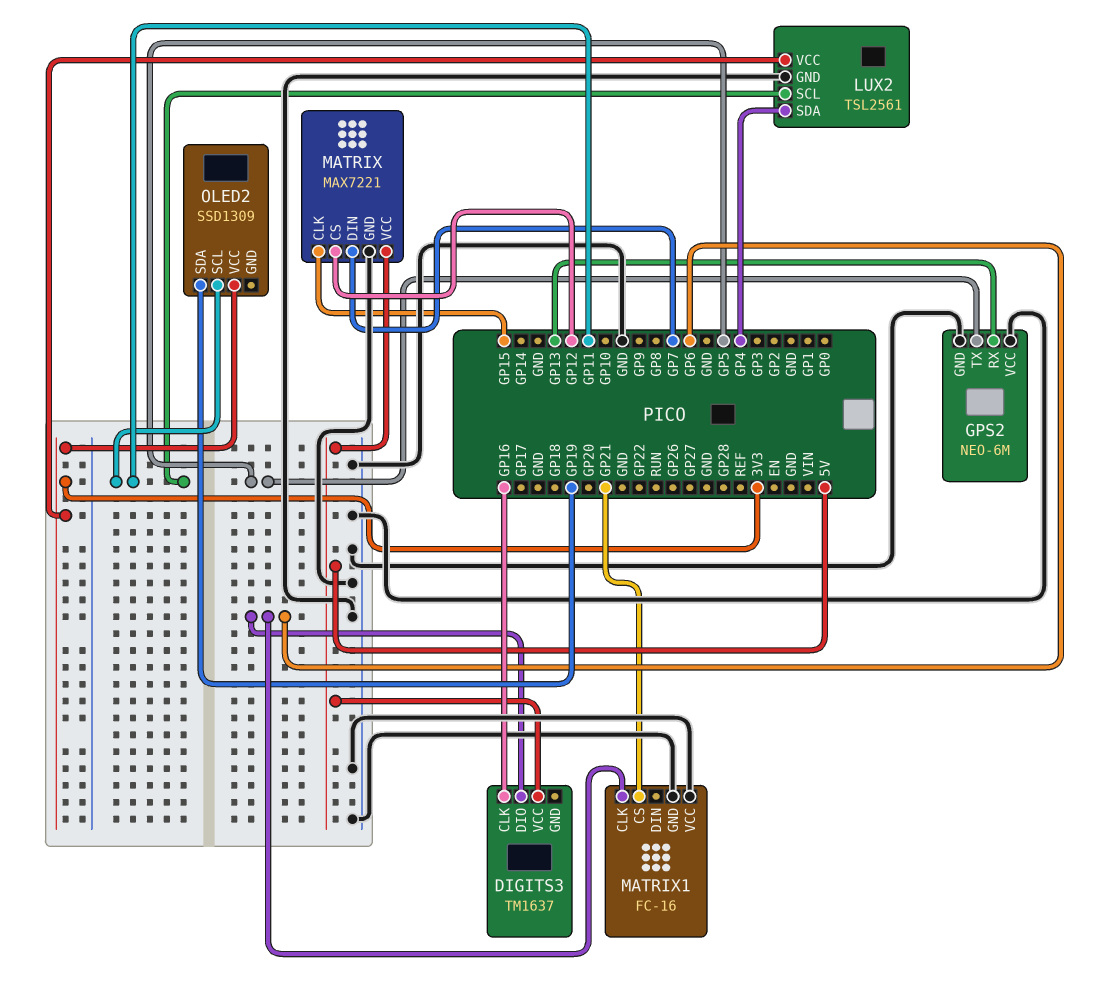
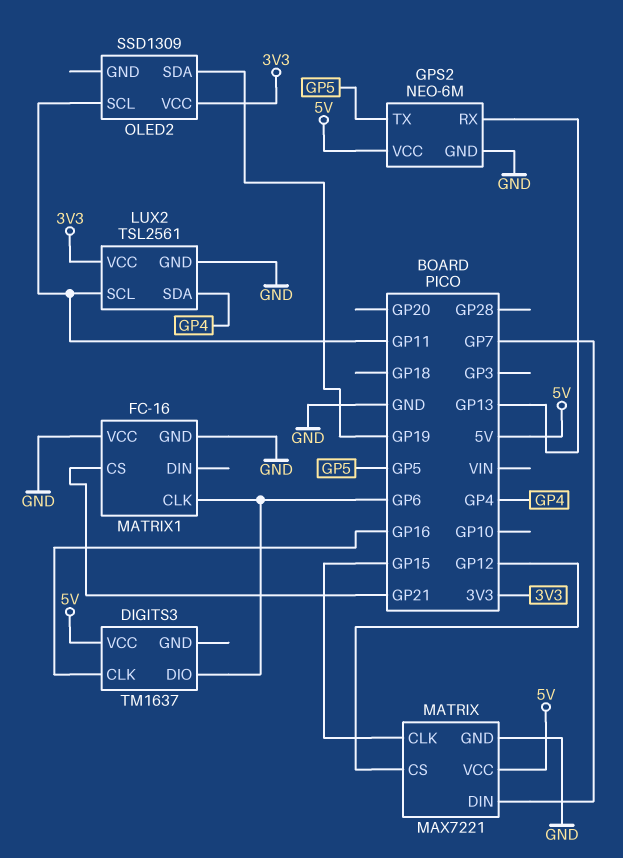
GPS2 pin VCC: GND -> 5V

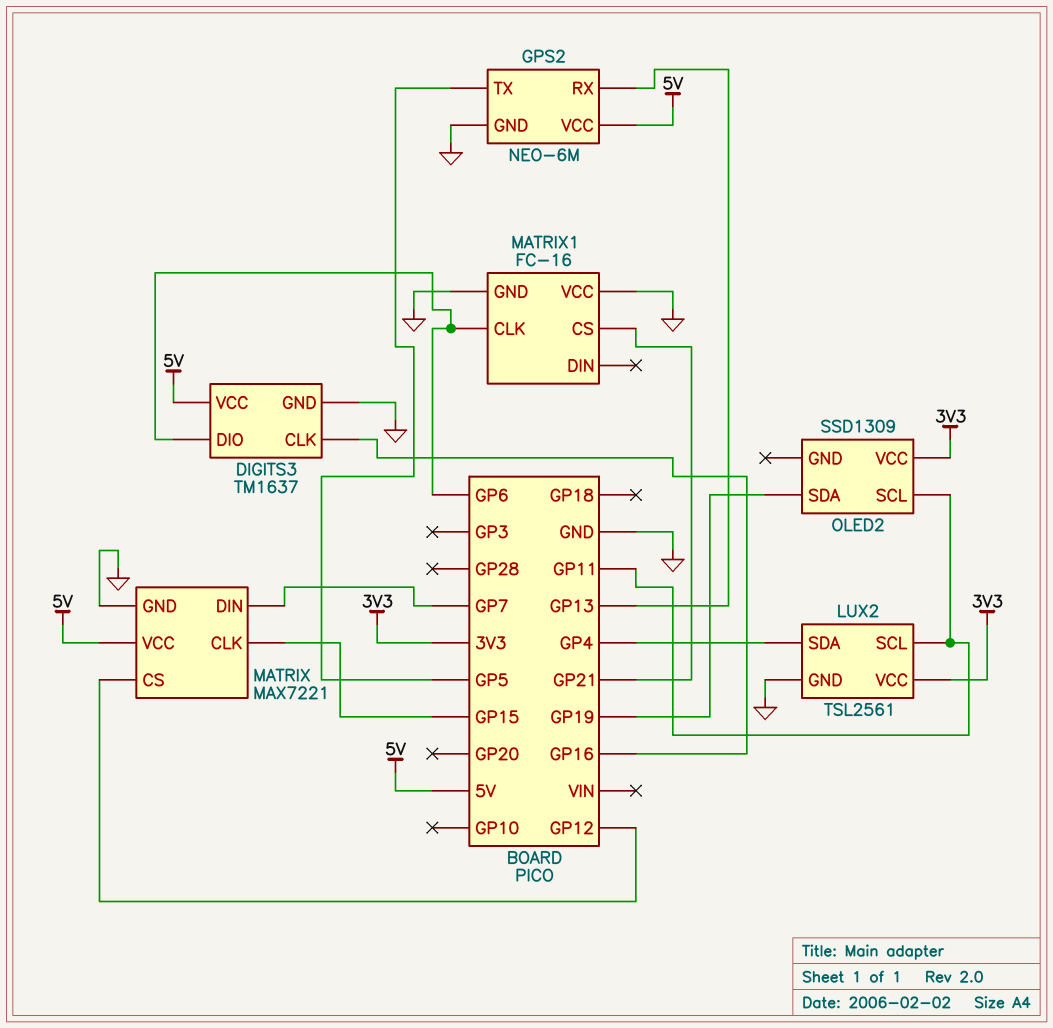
DIGITS3 pin GND: none -> GND

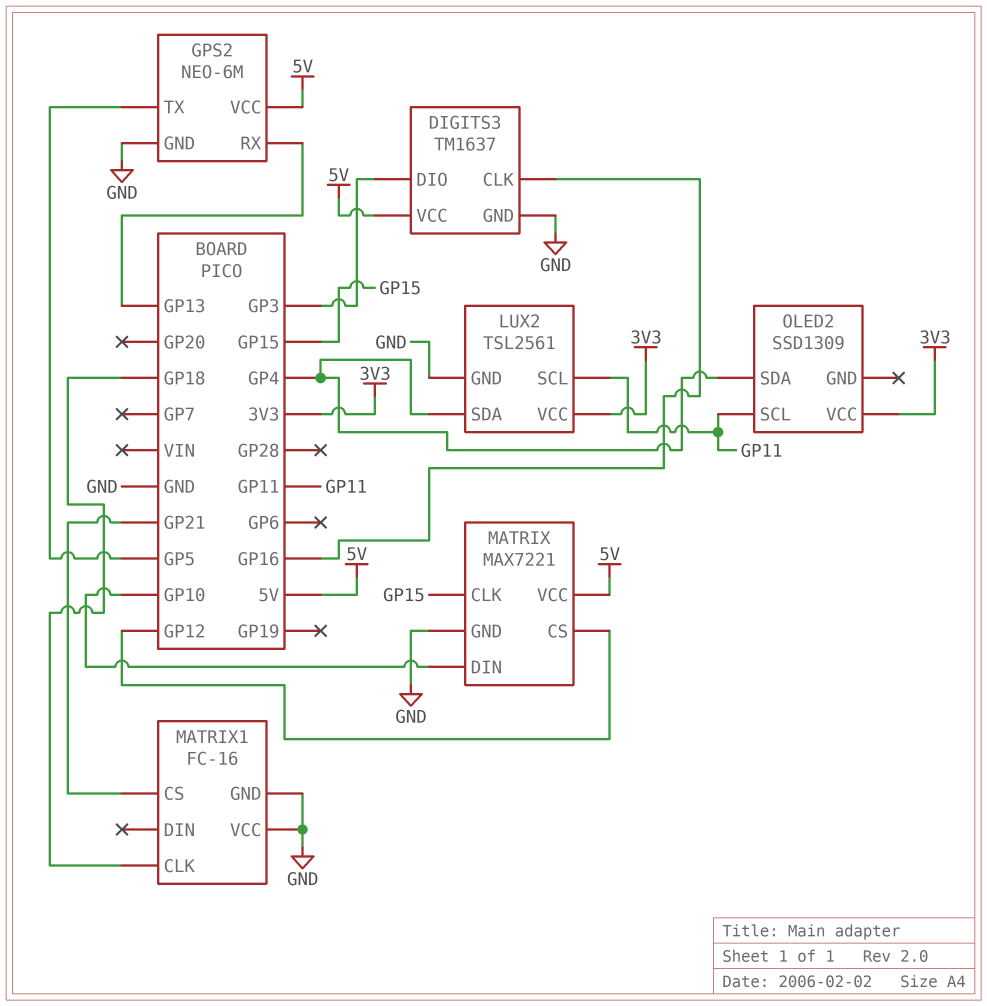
DIGITS3 pin DIO: GP6 -> GP3
MATRIX pin DIN: GP7 -> GP10
MATRIX1 pin CLK: GP6 -> GP18
OLED2 pin SDA: GP19 -> GP4

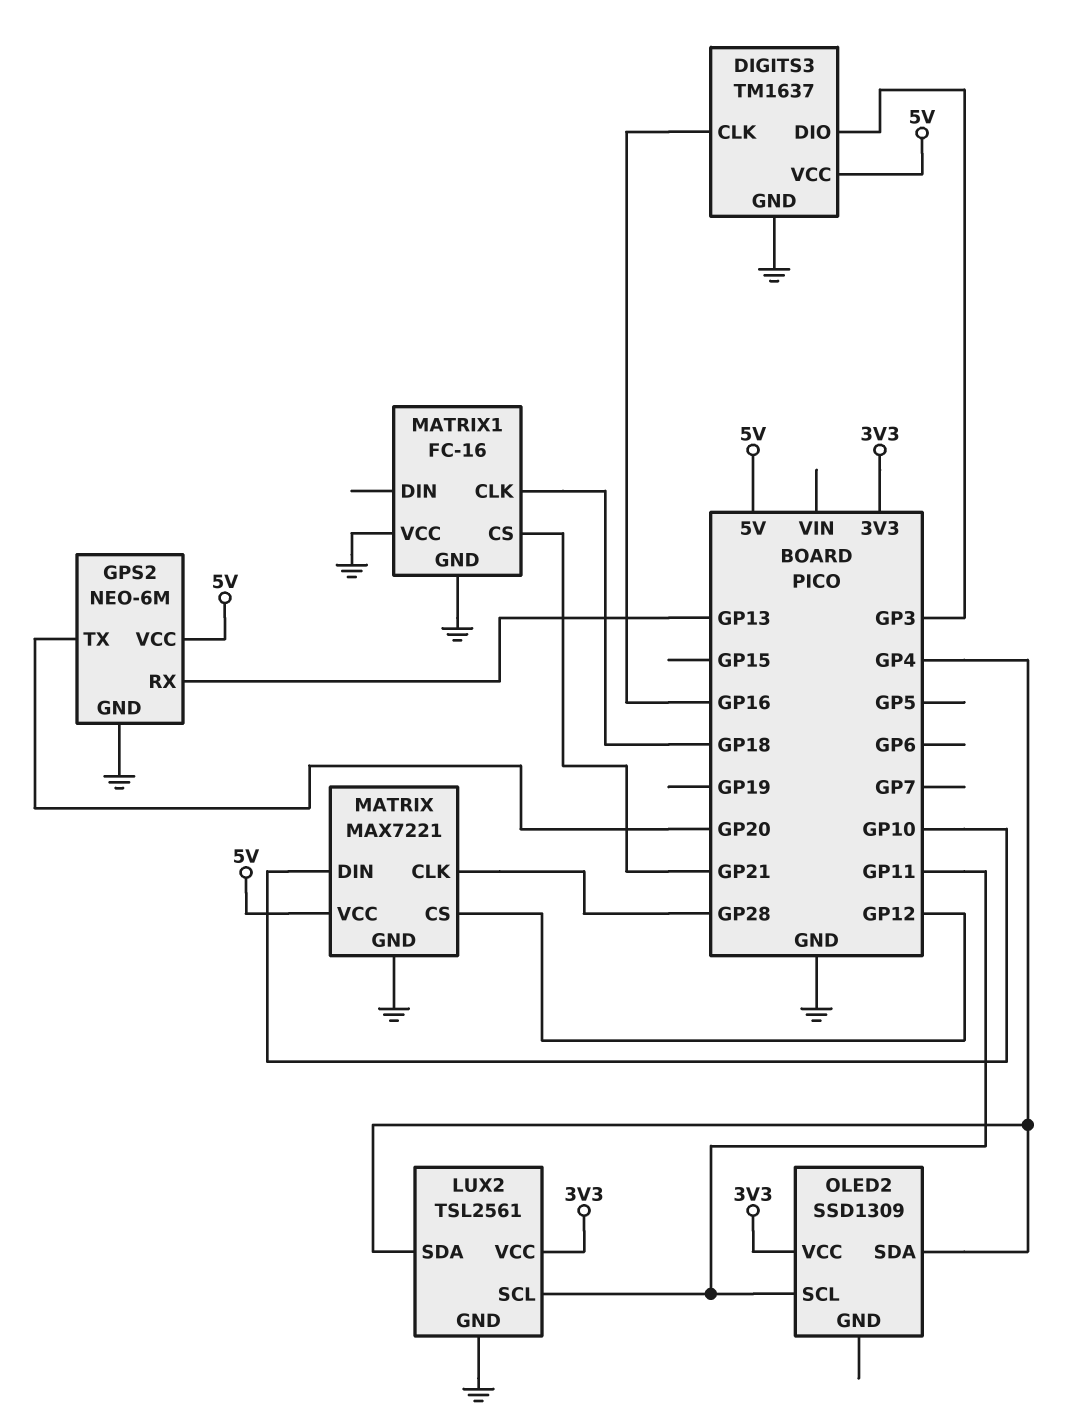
GPS2 pin TX: GP5 -> GP20
MATRIX pin CLK: GP15 -> GP28

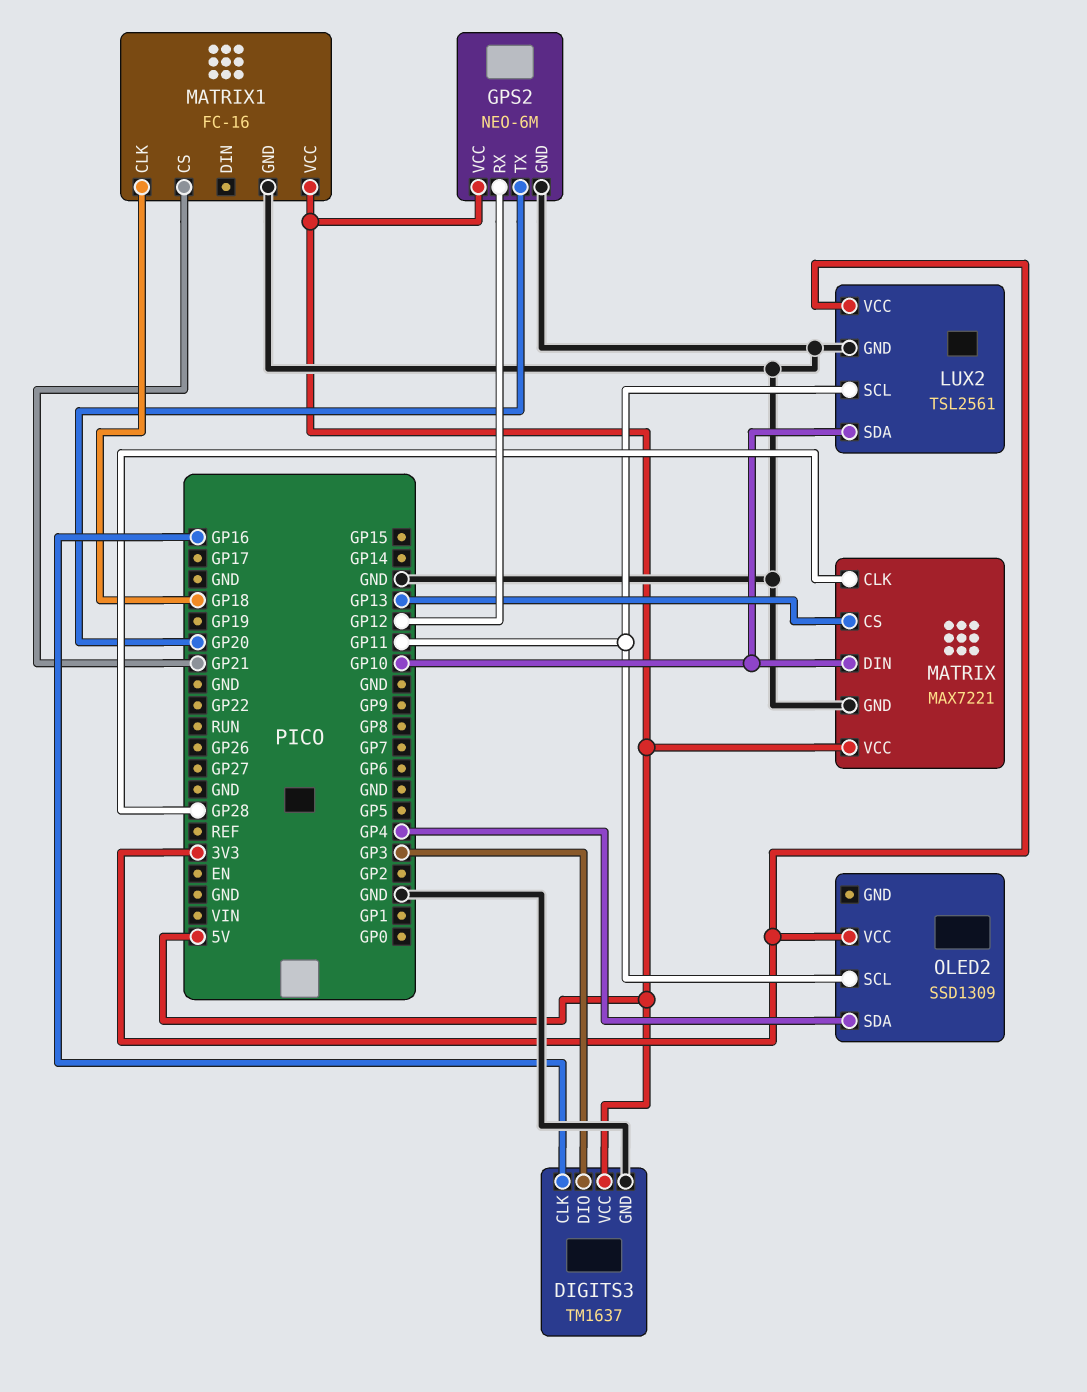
GPS2 pin RX: GP13 -> GP12
LUX2 pin SDA: GP4 -> GP10
MATRIX pin CS: GP12 -> GP13
MATRIX1 pin VCC: GND -> 5V

